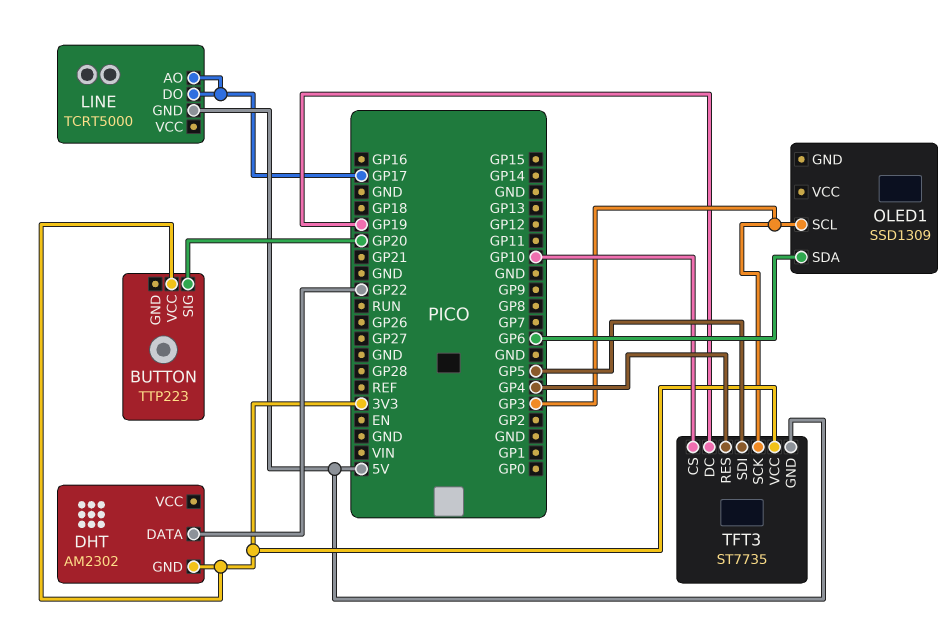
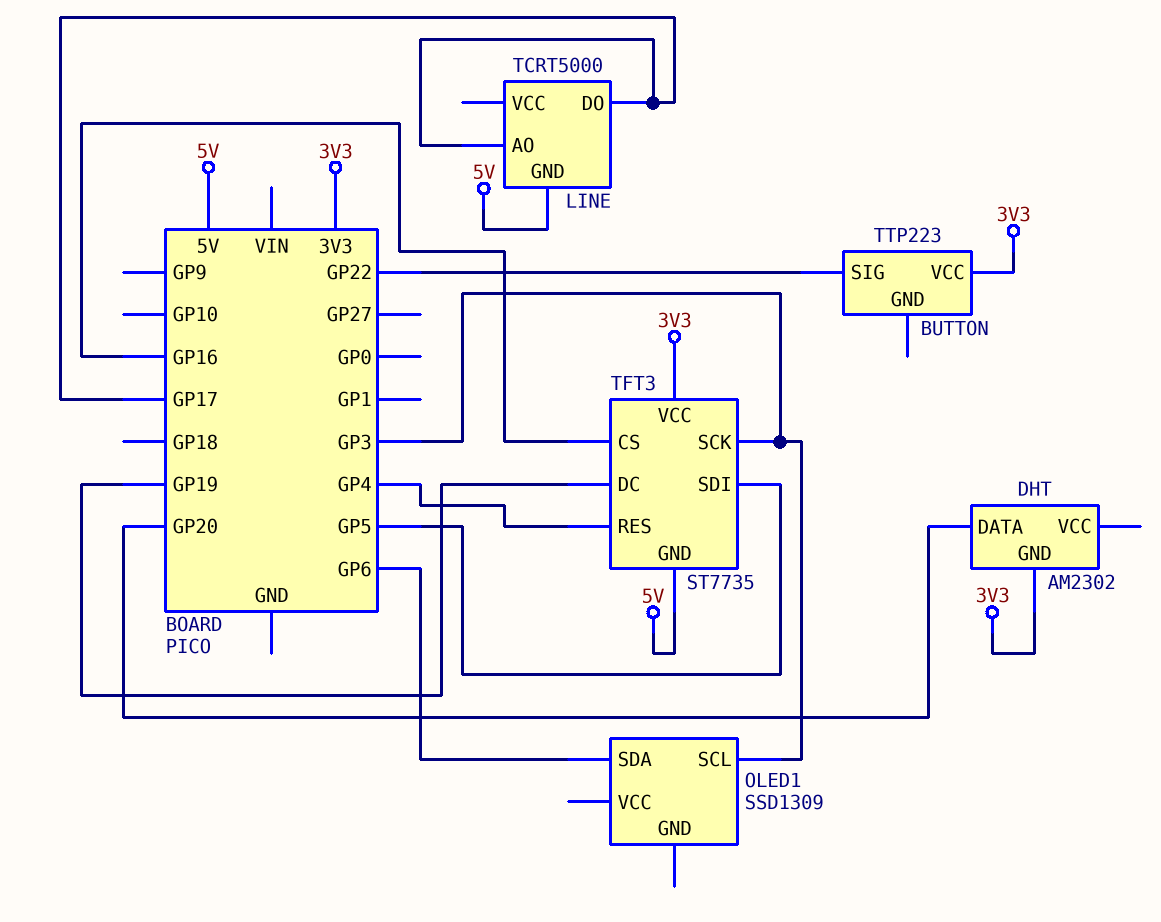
BUTTON pin SIG: GP20 -> GP22
DHT pin DATA: GP22 -> GP20
TFT3 pin CS: GP10 -> GP16

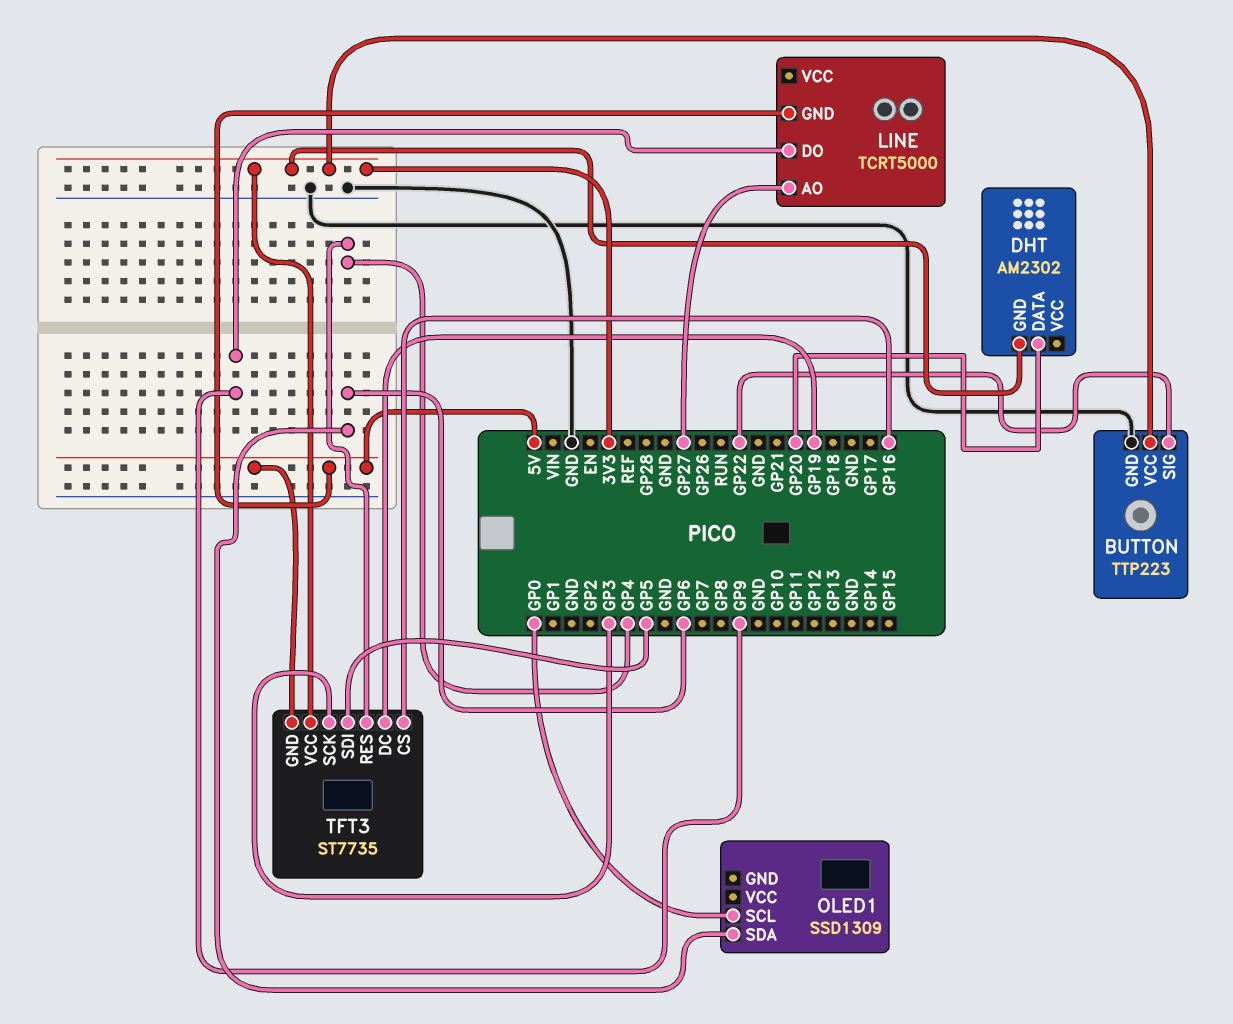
BUTTON pin GND: none -> GND
LINE pin AO: GP17 -> GP27
LINE pin DO: GP17 -> GP9
OLED1 pin SCL: GP3 -> GP0

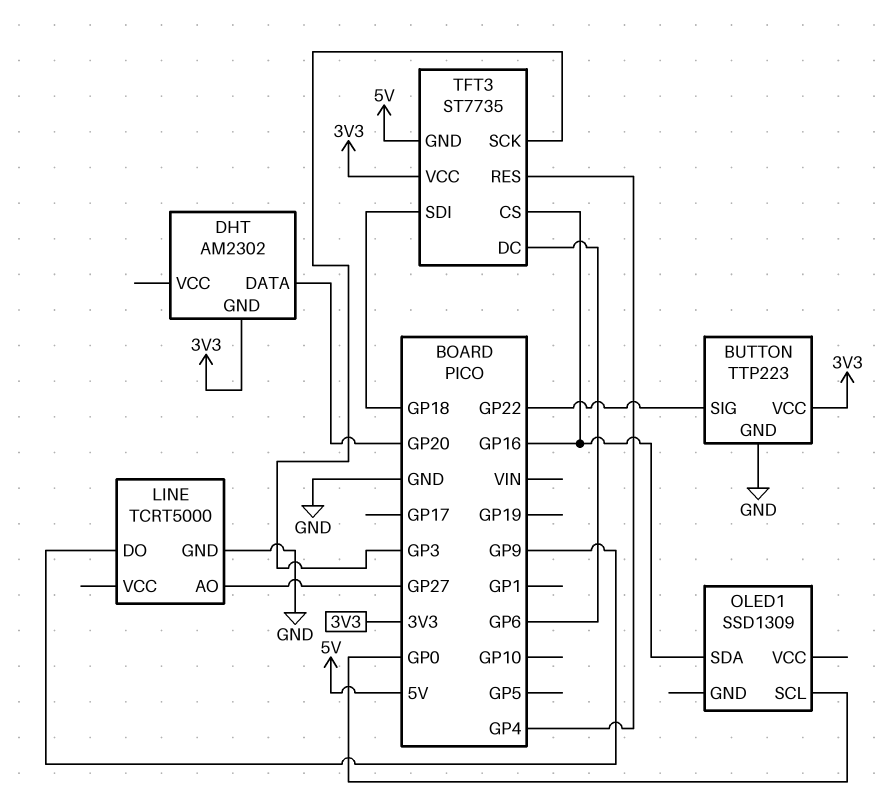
LINE pin GND: 5V -> GND
OLED1 pin SDA: GP6 -> GP16
TFT3 pin DC: GP19 -> GP6
TFT3 pin SDI: GP5 -> GP18

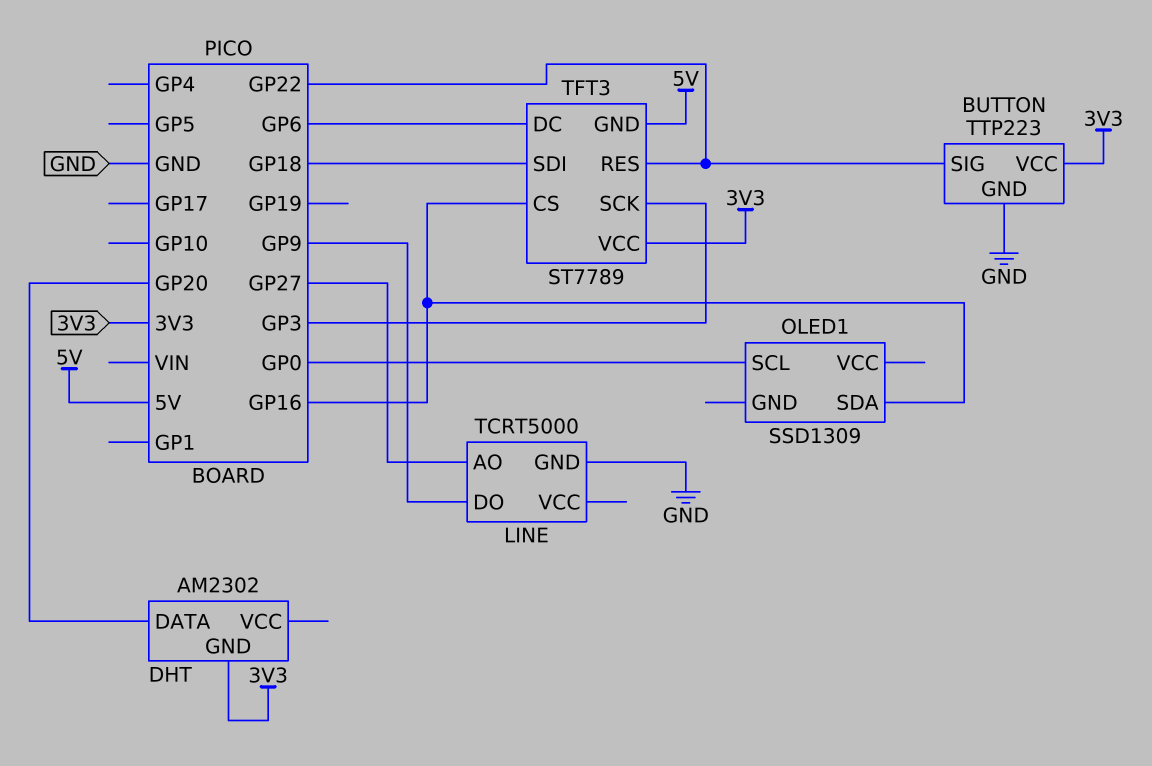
TFT3: ST7735 -> ST7789
TFT3 pin RES: GP4 -> GP22

